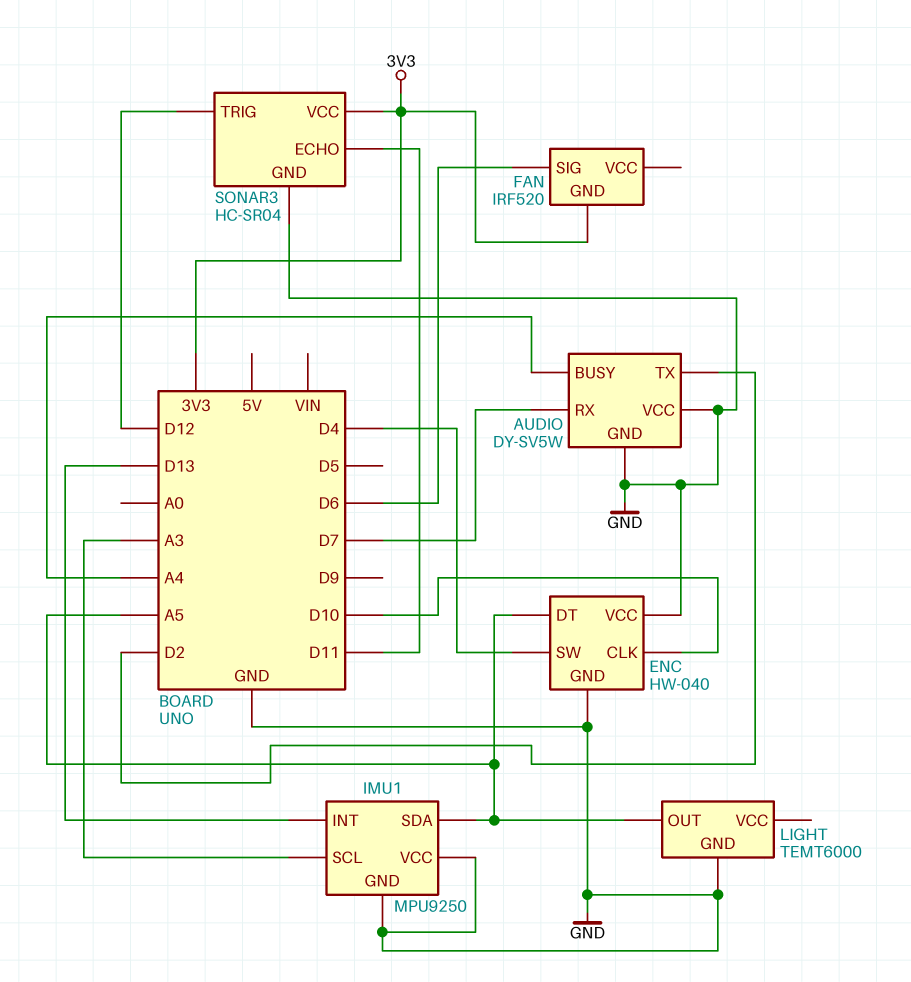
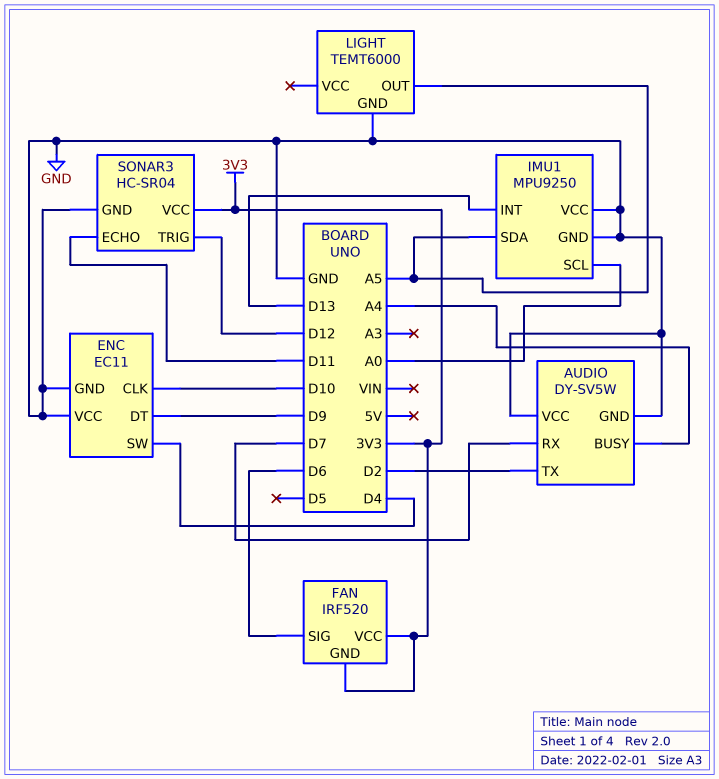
ENC: HW-040 -> EC11
ENC pin DT: A5 -> D9
FAN pin VCC: none -> 3V3
IMU1 pin SCL: A3 -> A0

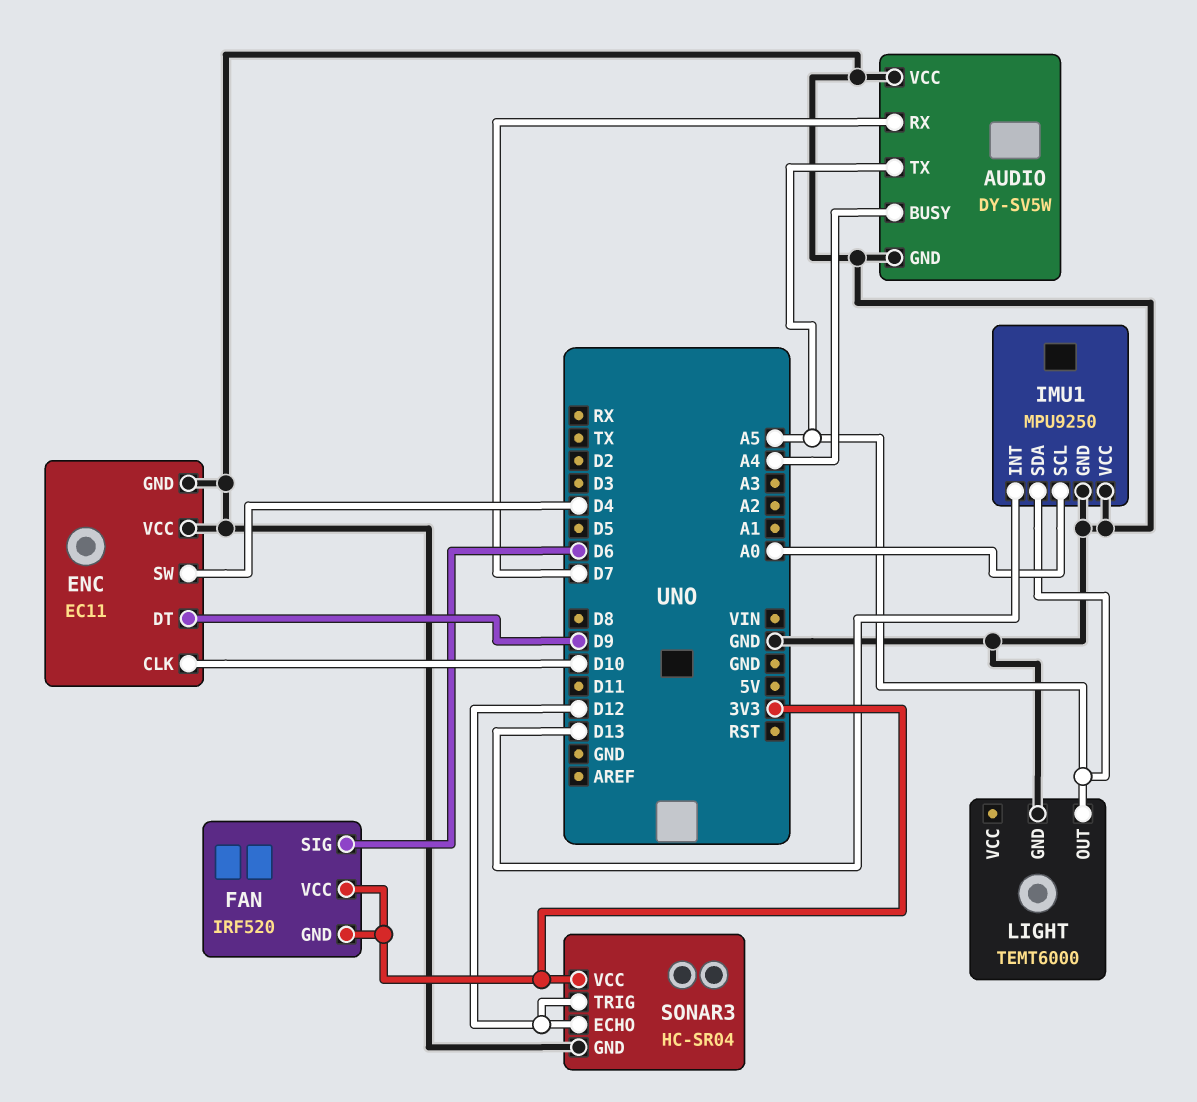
AUDIO pin TX: D2 -> A5
SONAR3 pin ECHO: D11 -> D12

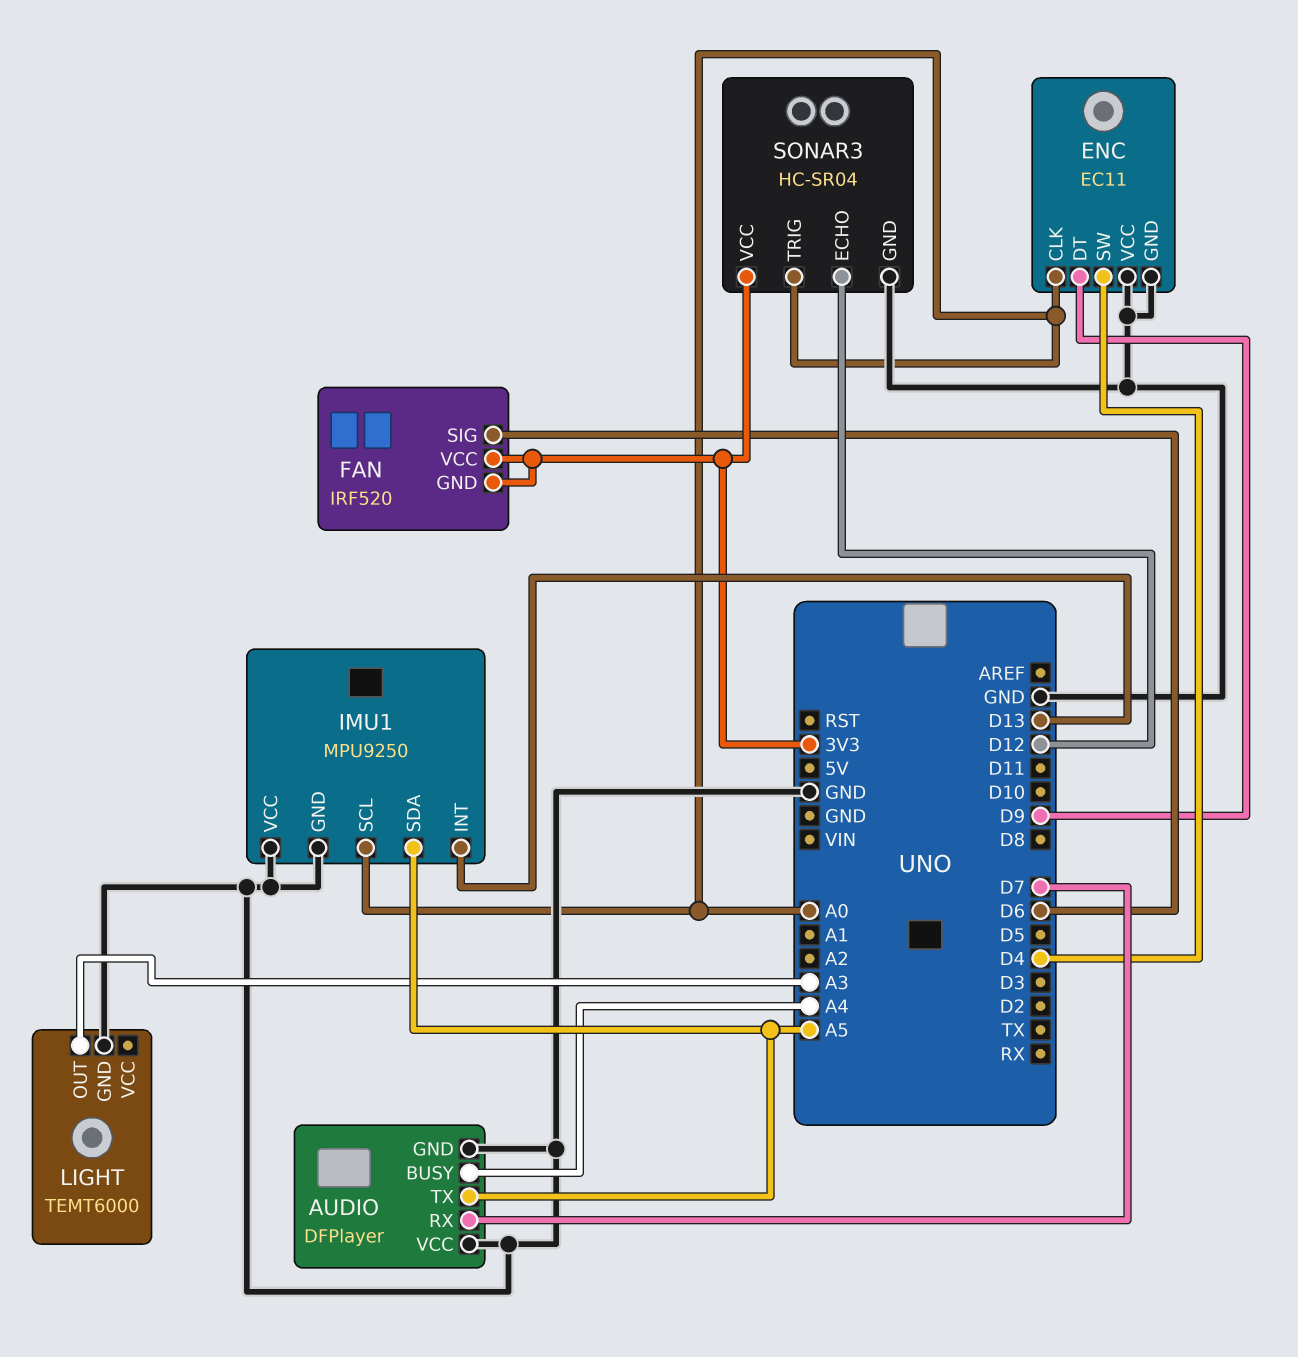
AUDIO: DY-SV5W -> DFPlayer
ENC pin CLK: D10 -> A0
LIGHT pin OUT: A5 -> A3
SONAR3 pin TRIG: D12 -> A0

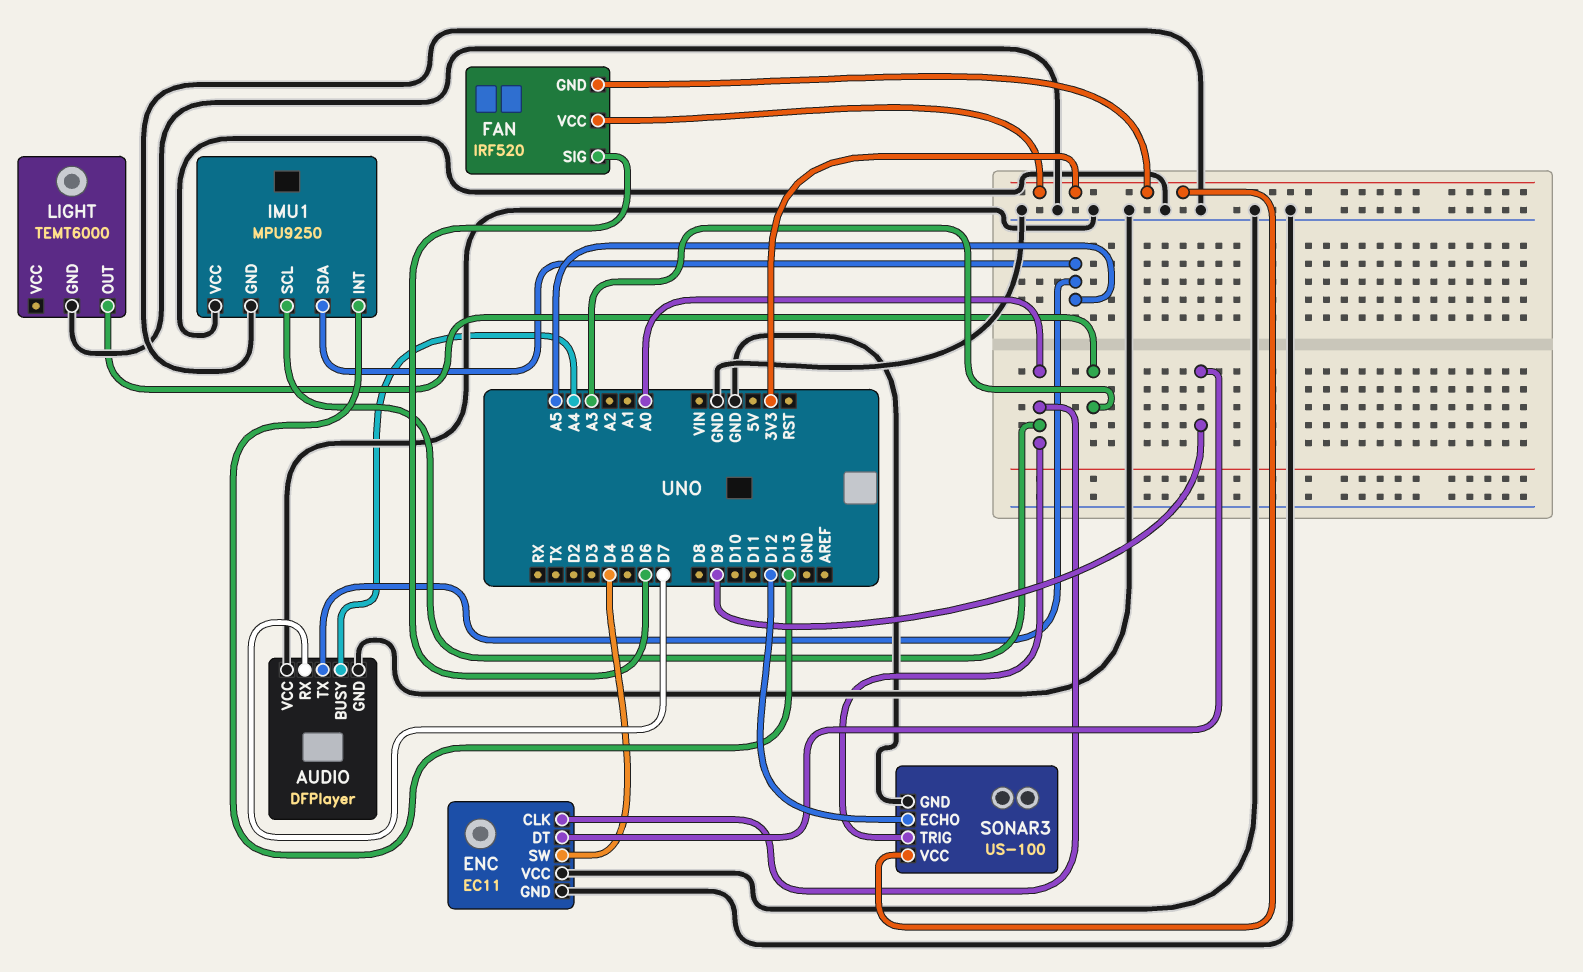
SONAR3: HC-SR04 -> US-100

